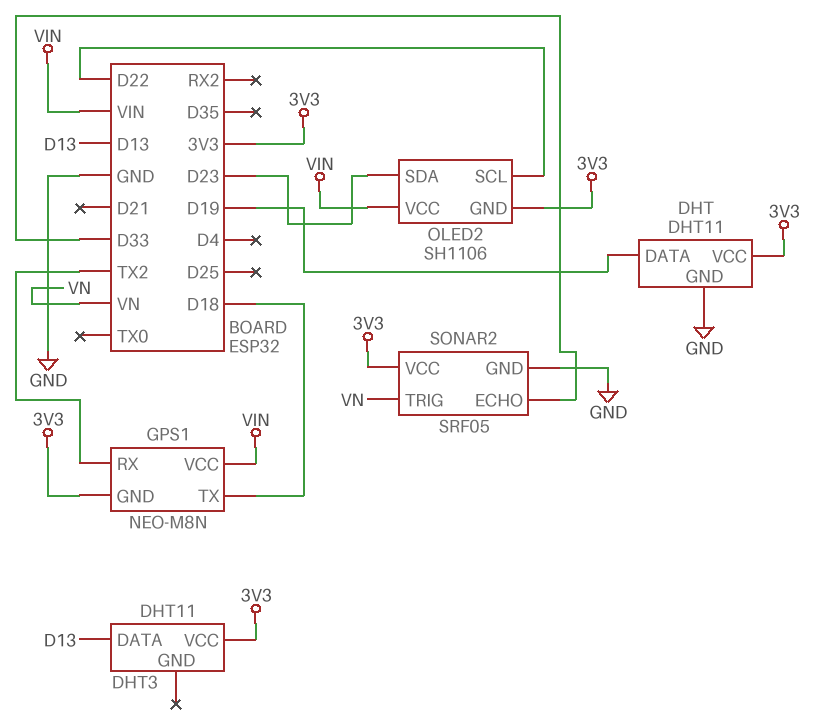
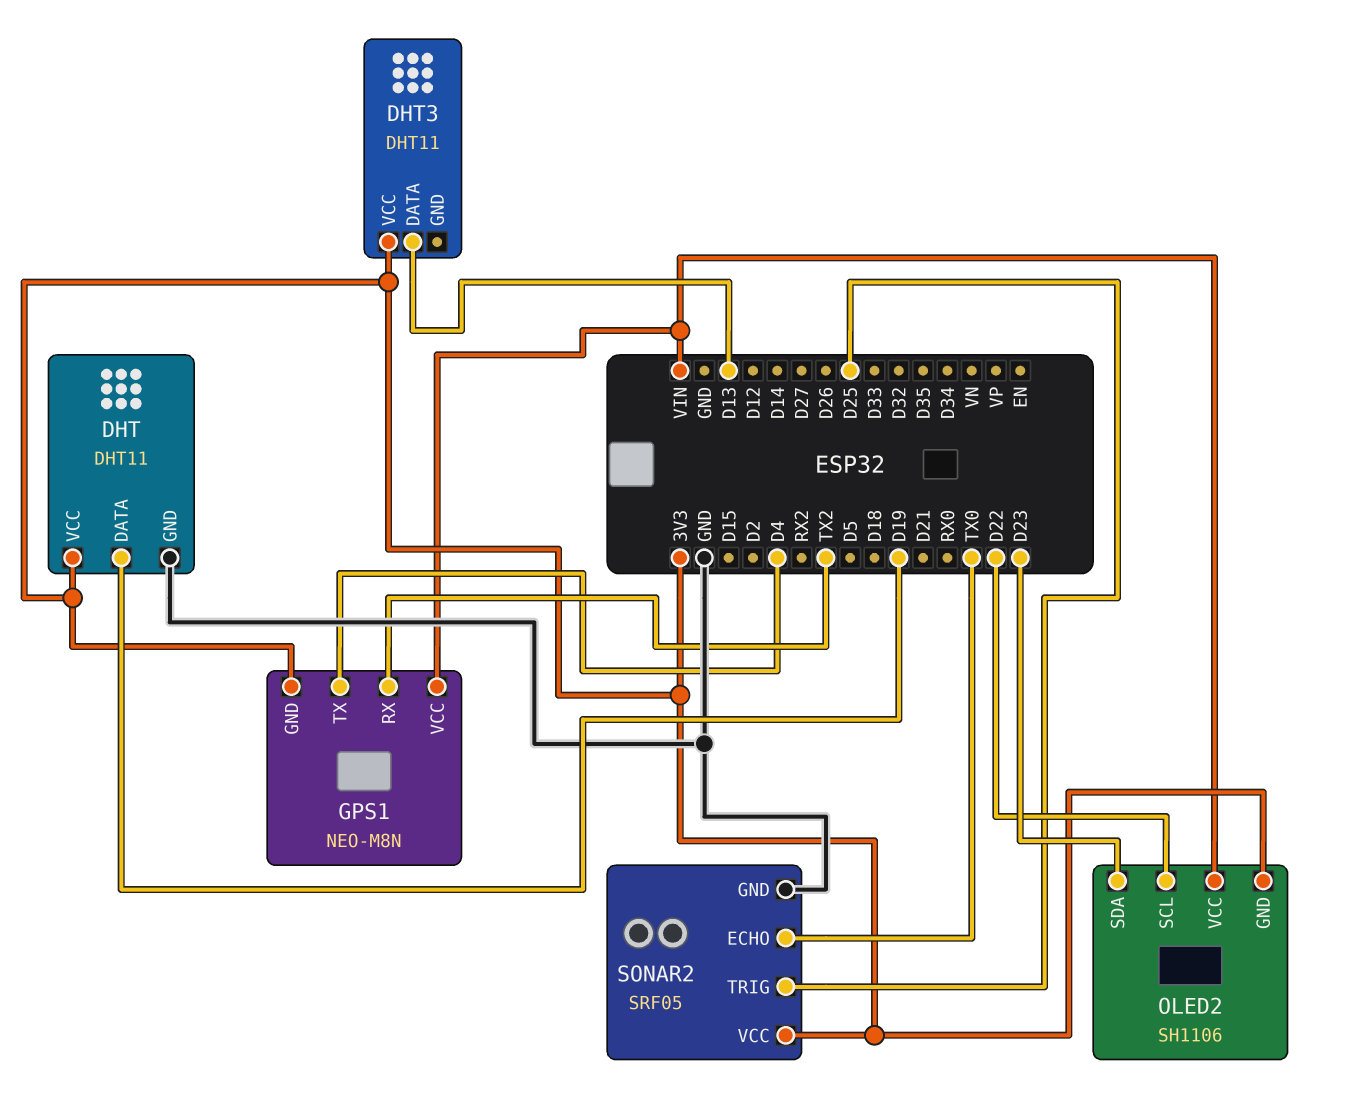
GPS1 pin TX: D18 -> D4
SONAR2 pin ECHO: D33 -> TX0
SONAR2 pin TRIG: VN -> D25

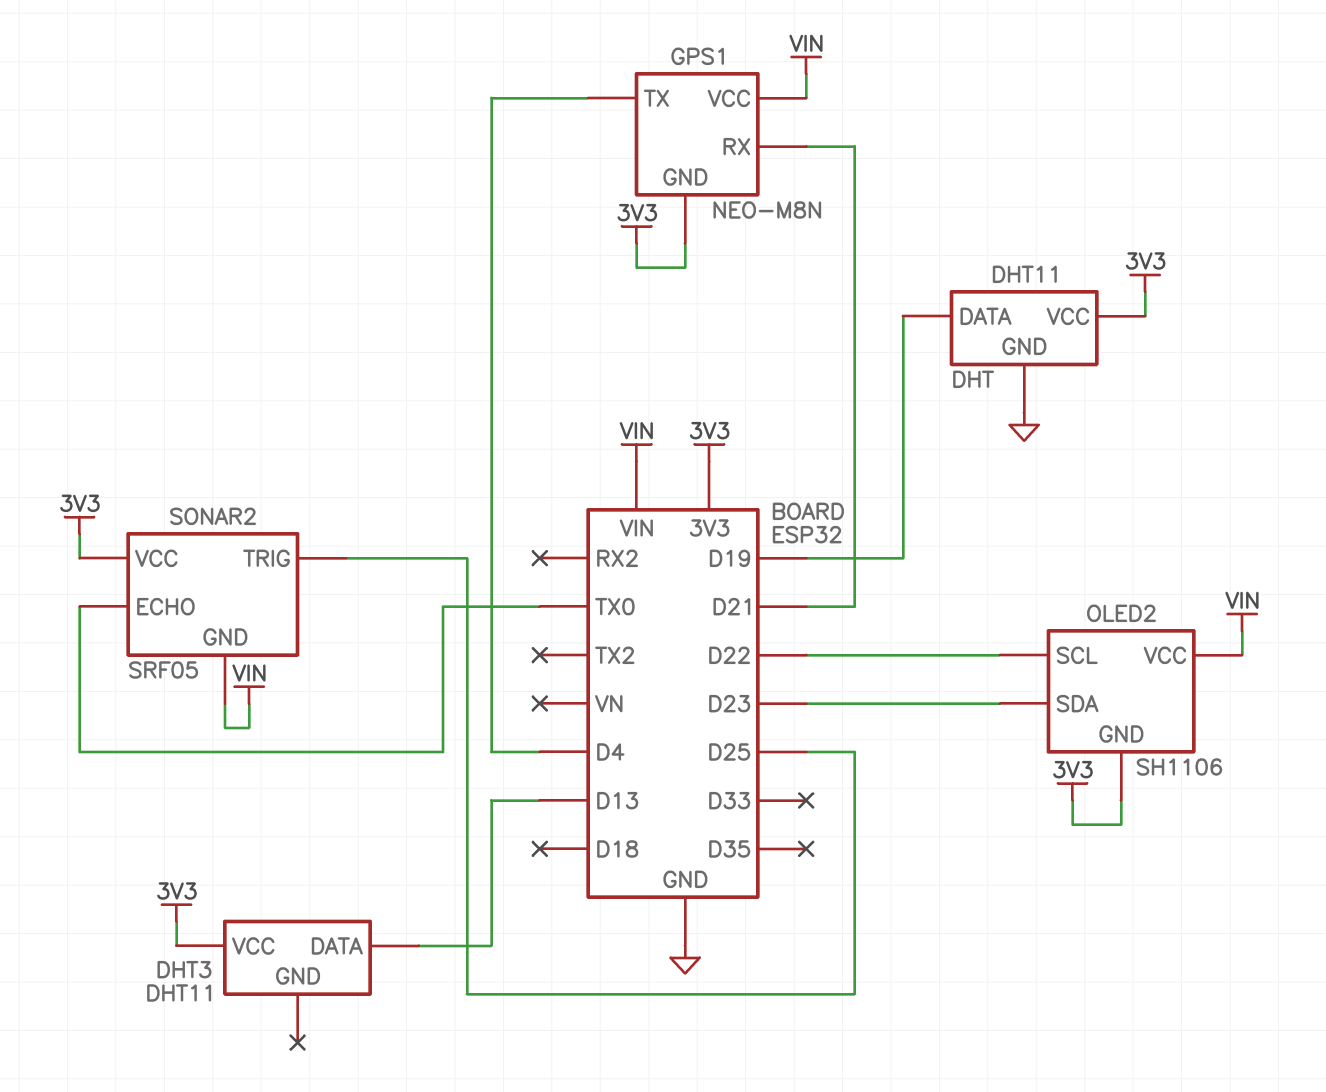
GPS1 pin RX: TX2 -> D21
SONAR2 pin GND: GND -> VIN

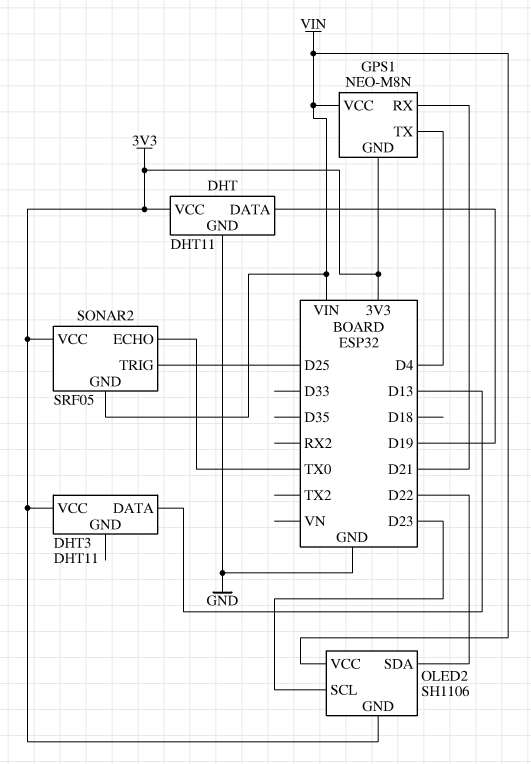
OLED2 pin SCL: D22 -> D23
OLED2 pin SDA: D23 -> D22

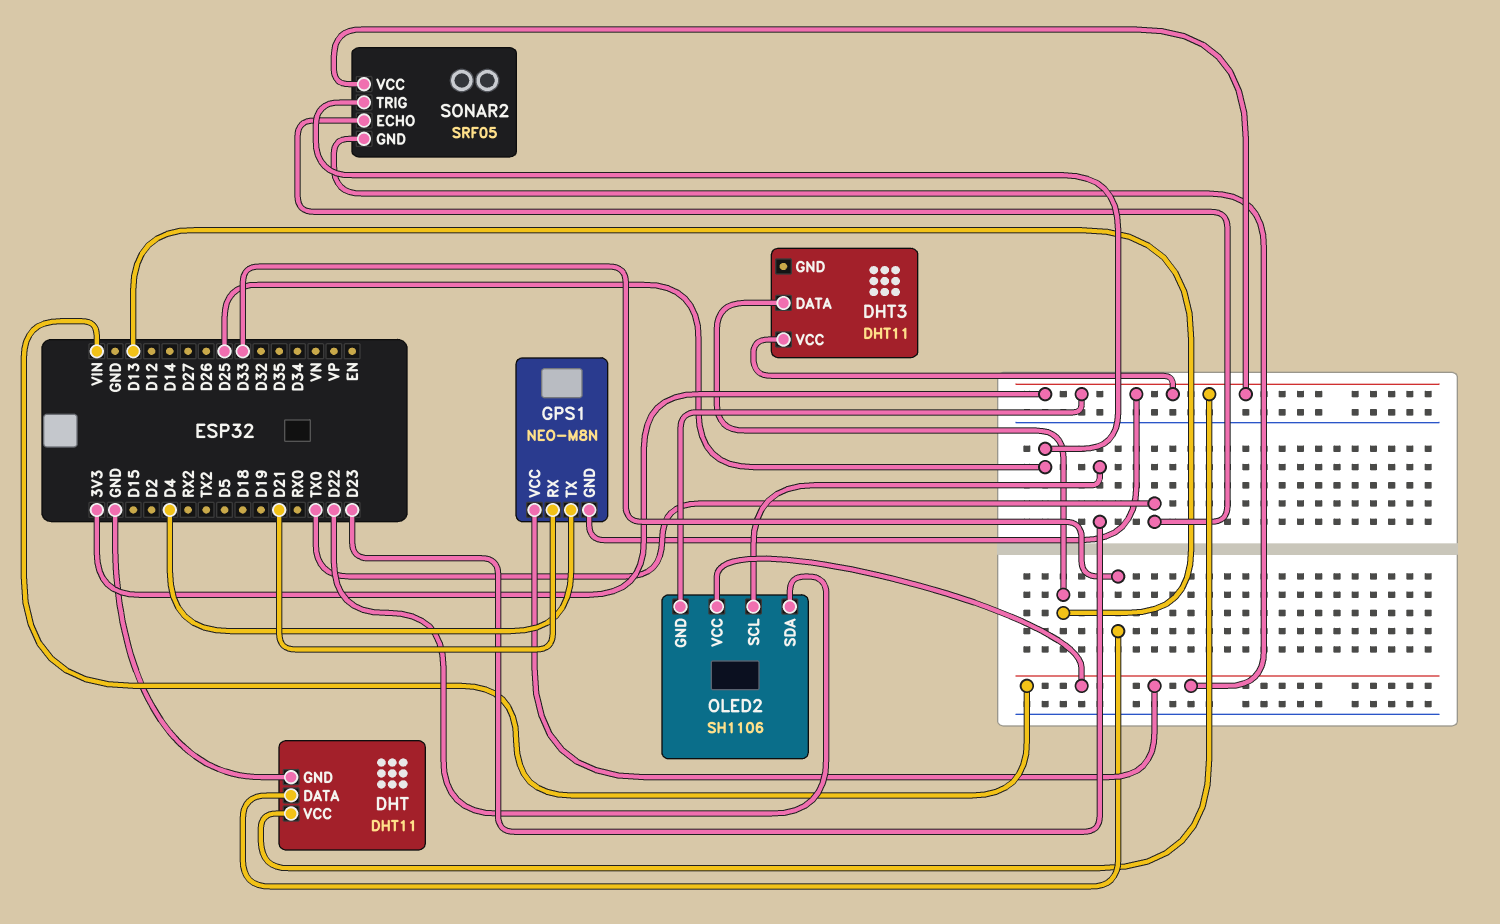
DHT pin DATA: D19 -> D33

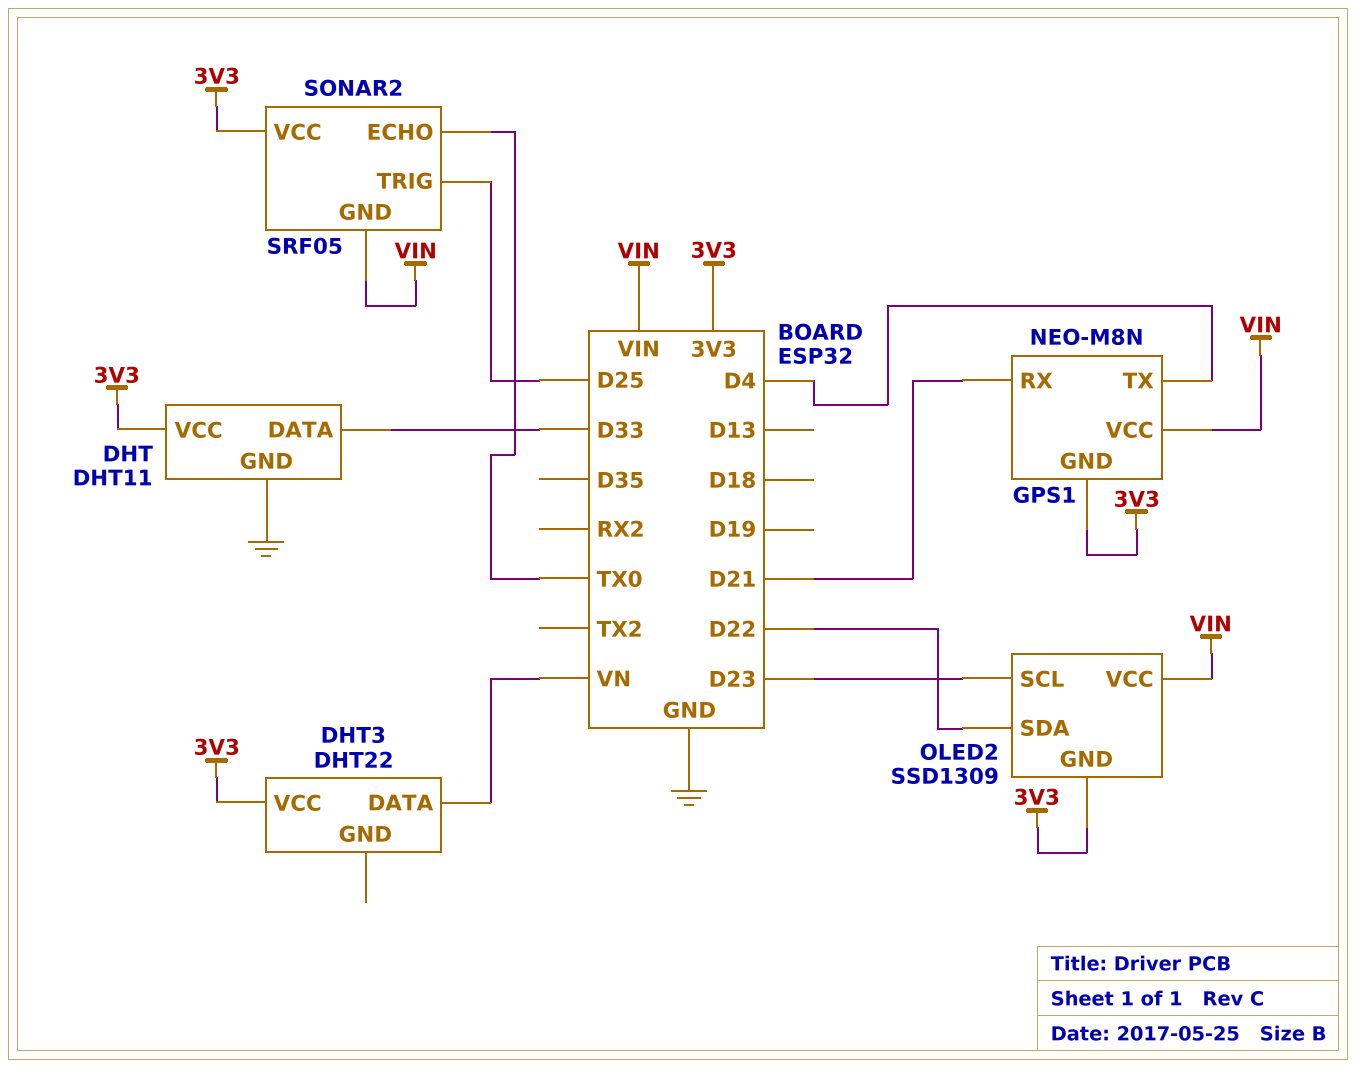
DHT3: DHT11 -> DHT22
DHT3 pin DATA: D13 -> VN
OLED2: SH1106 -> SSD1309

